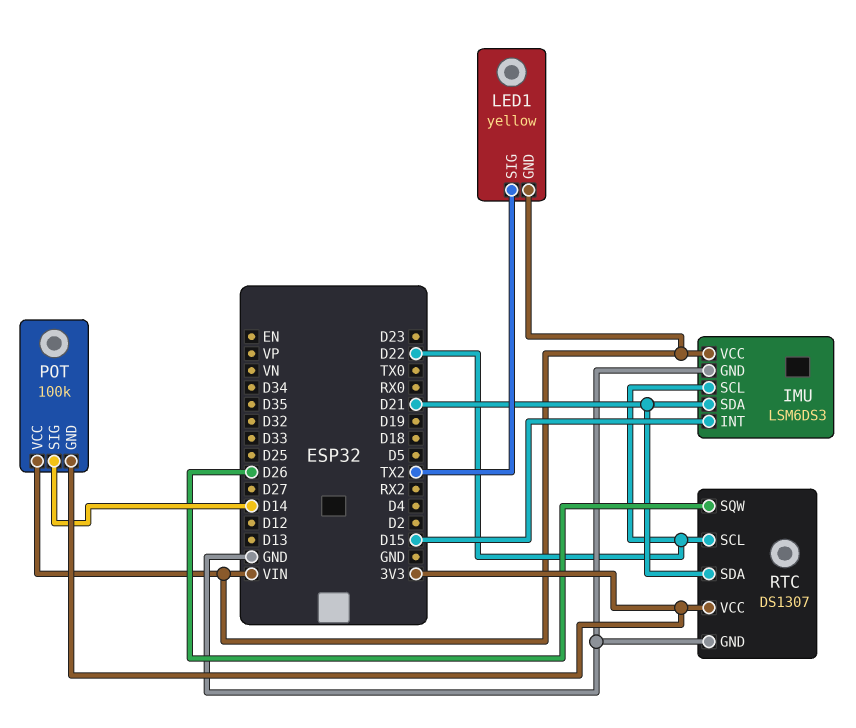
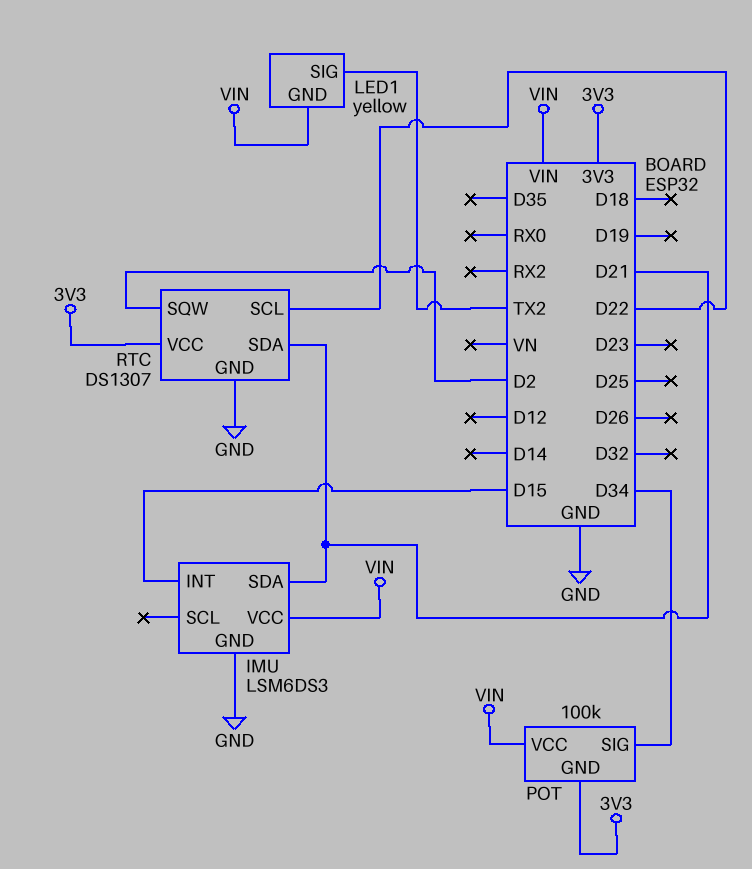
IMU pin SCL: D22 -> none
POT pin SIG: D14 -> D34
RTC pin SQW: D26 -> D2

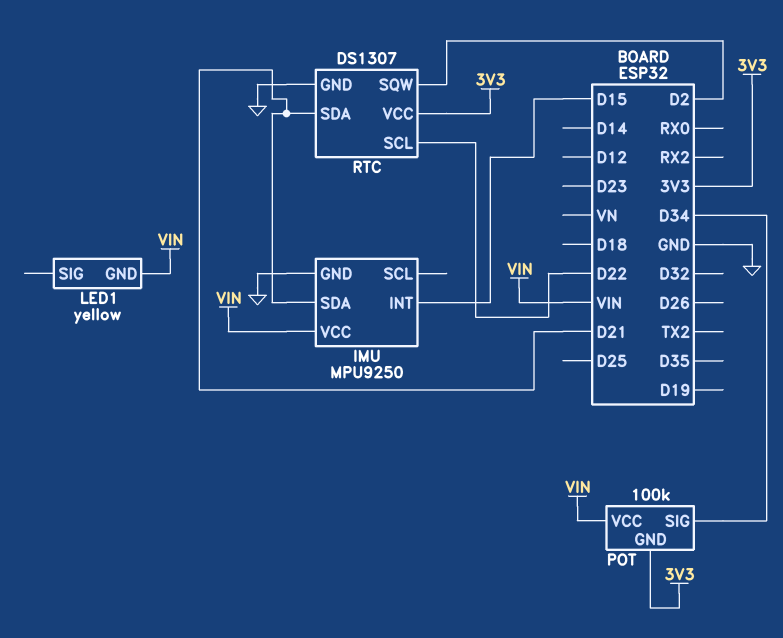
IMU: LSM6DS3 -> MPU9250
LED1 pin SIG: TX2 -> none

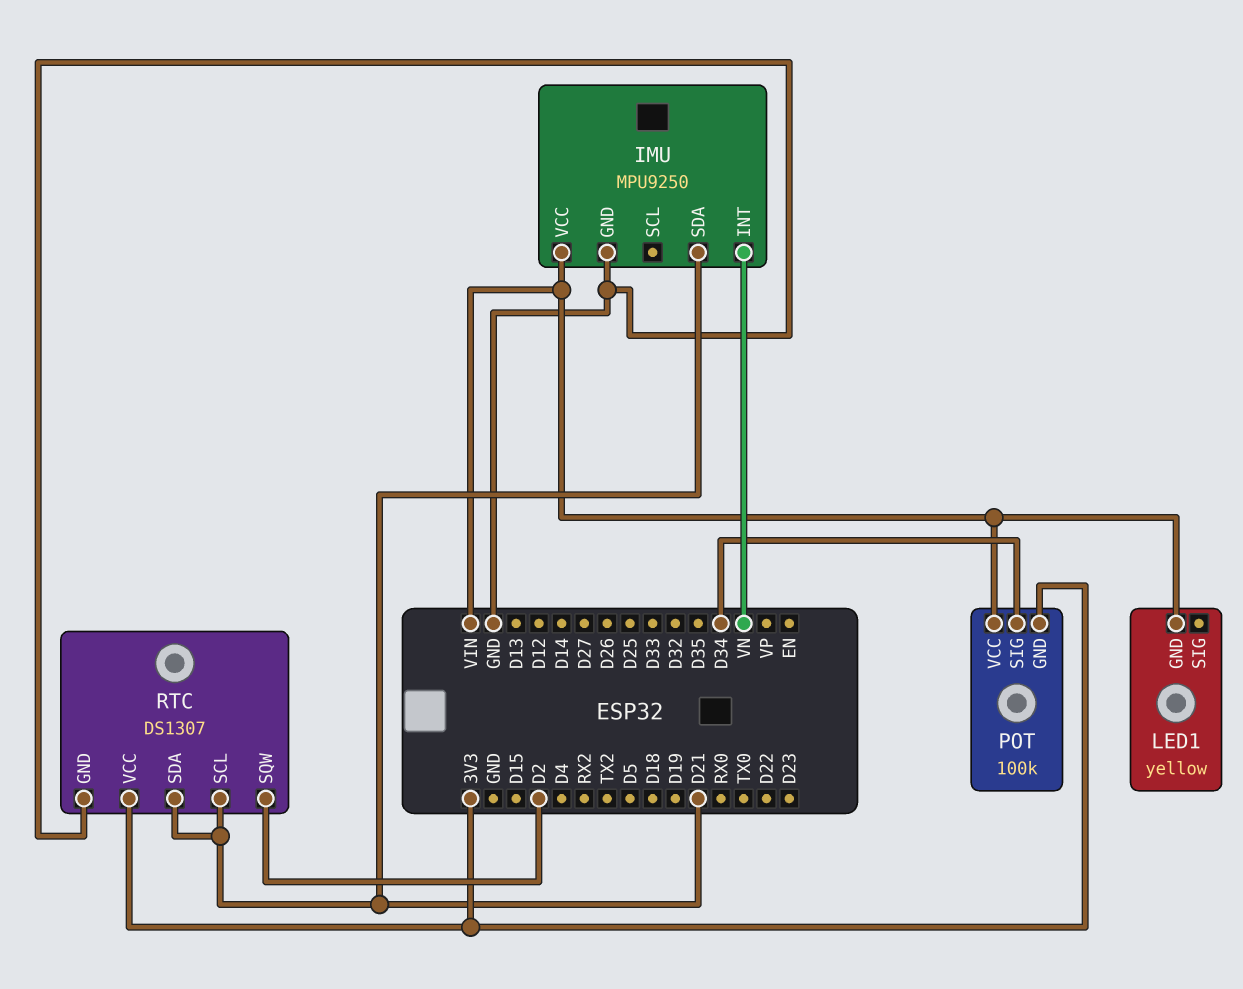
IMU pin INT: D15 -> VN
RTC pin SCL: D22 -> D21

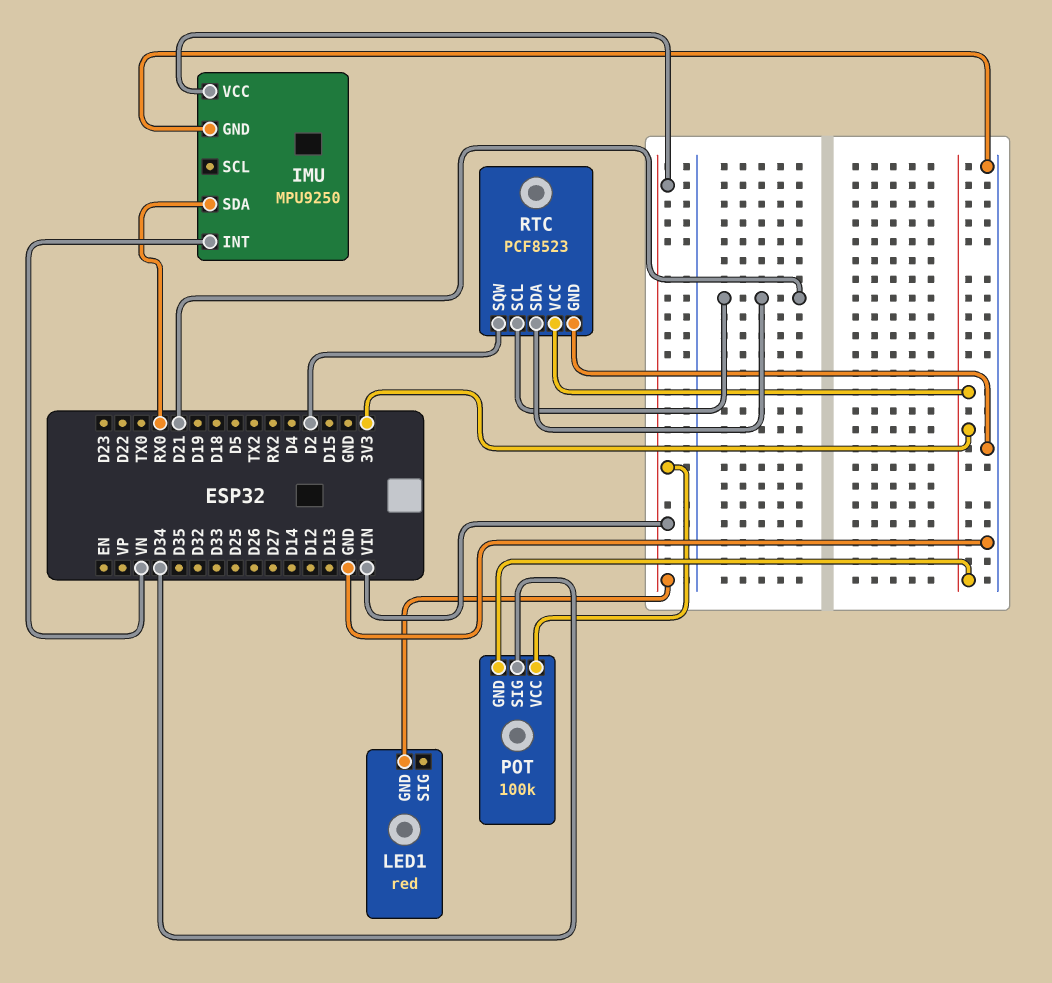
IMU pin SDA: D21 -> RX0
LED1: yellow -> red
RTC: DS1307 -> PCF8523

